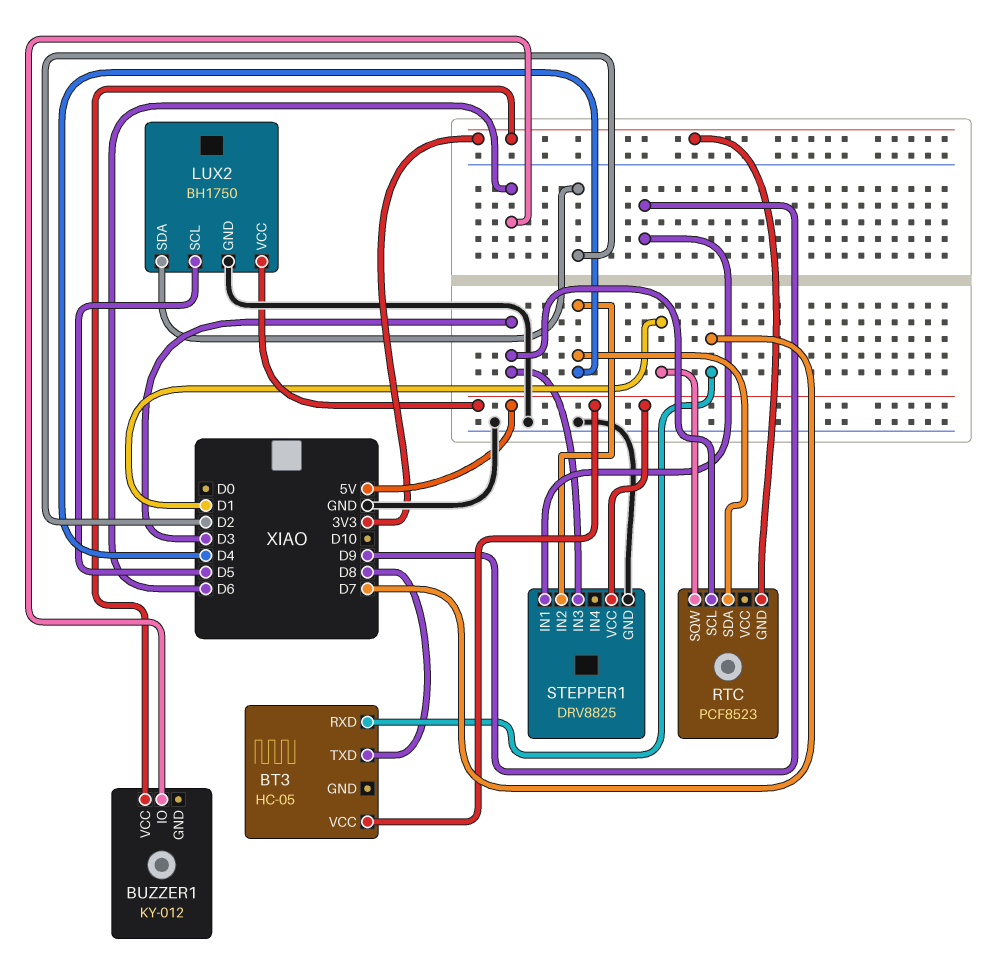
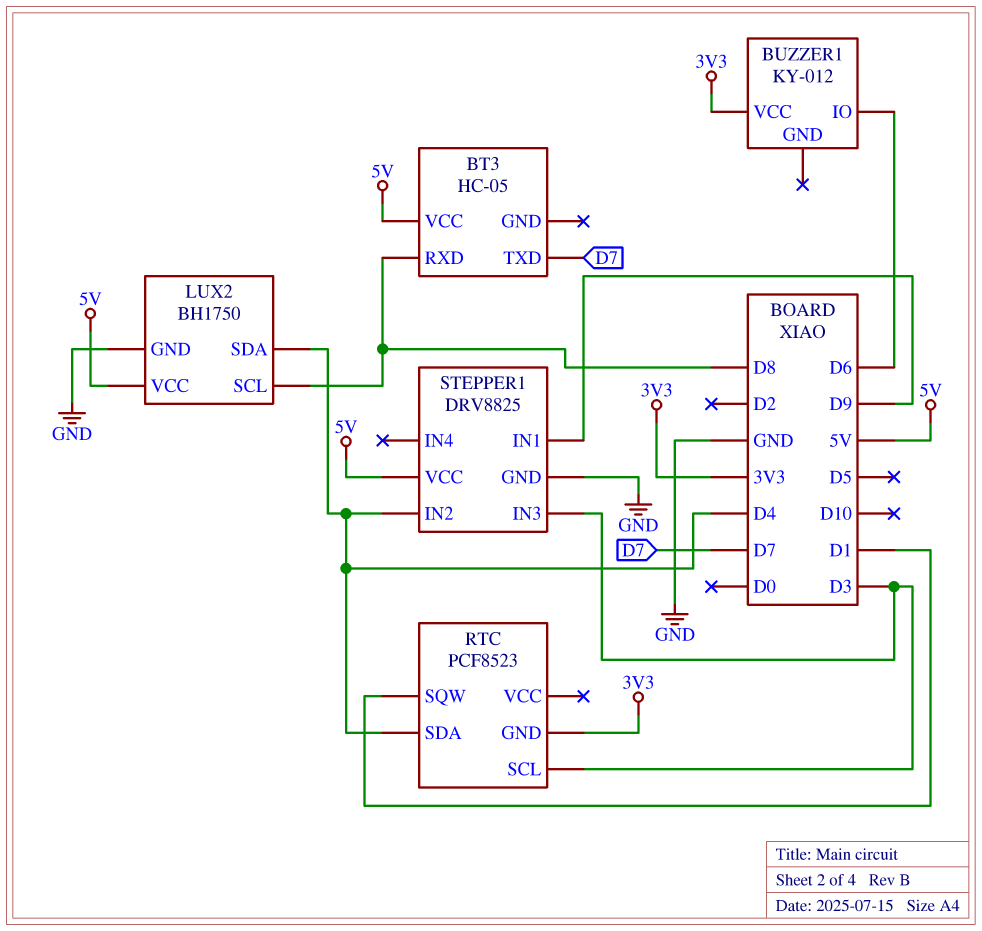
BT3 pin RXD: D7 -> D8
BT3 pin TXD: D8 -> D7
LUX2 pin SCL: D5 -> D8
LUX2 pin SDA: D2 -> D4

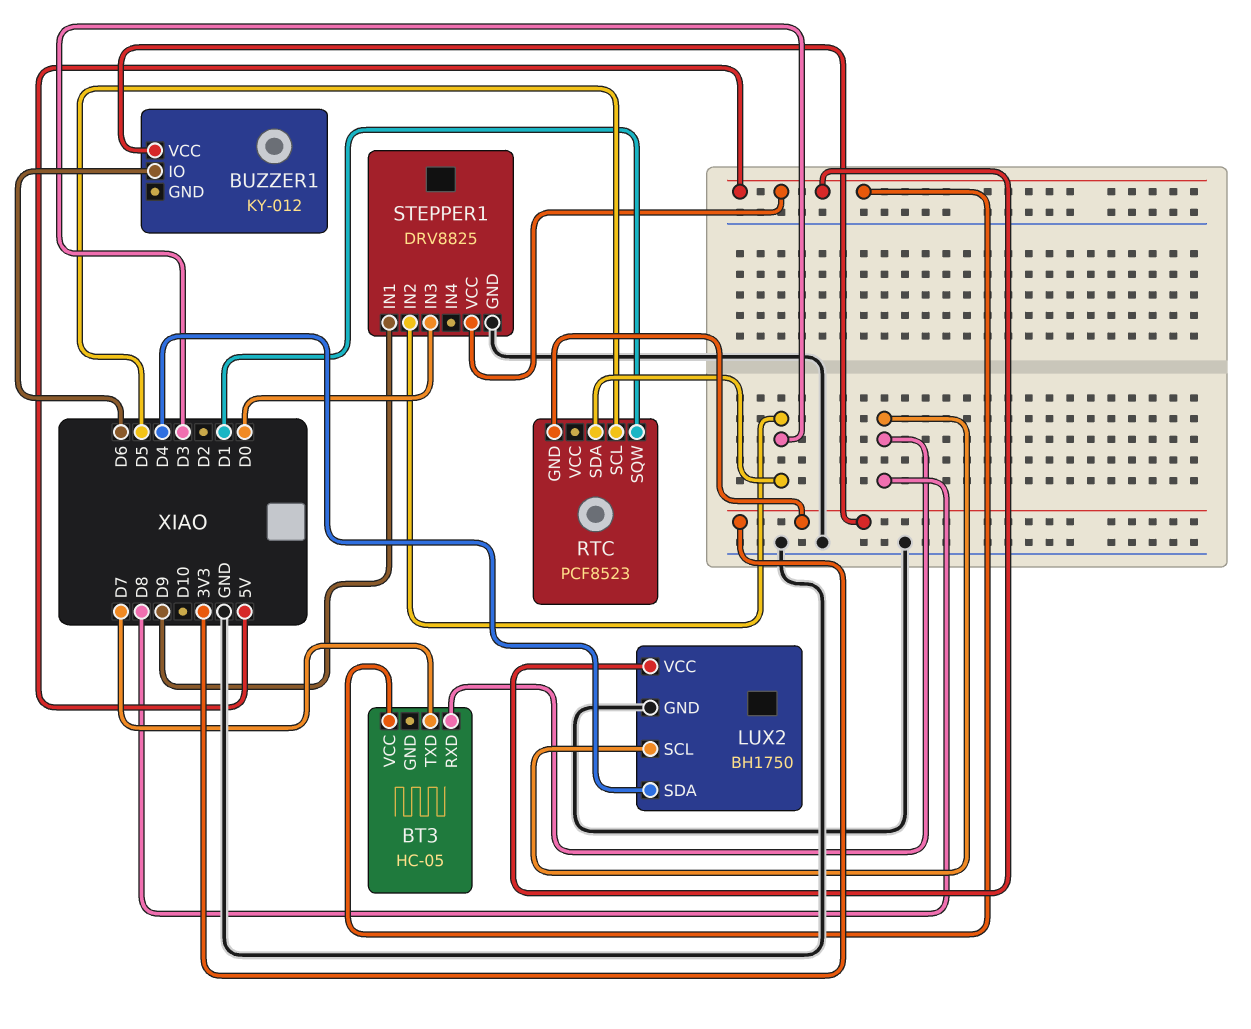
RTC pin SCL: D3 -> D5
RTC pin SDA: D4 -> D3
STEPPER1 pin IN2: D4 -> D3
STEPPER1 pin IN3: D3 -> D0

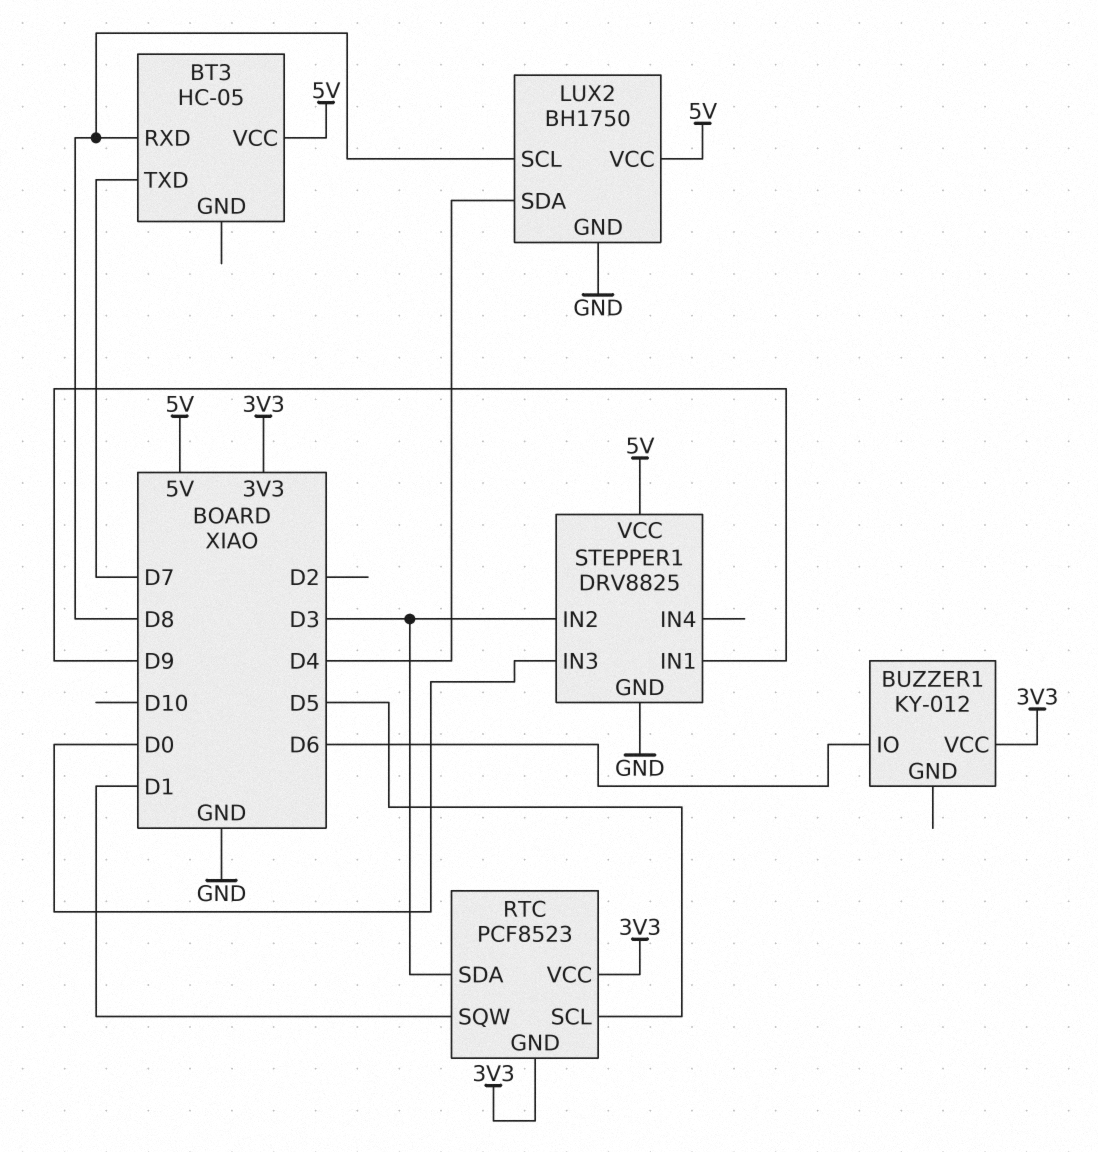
RTC pin VCC: none -> 3V3

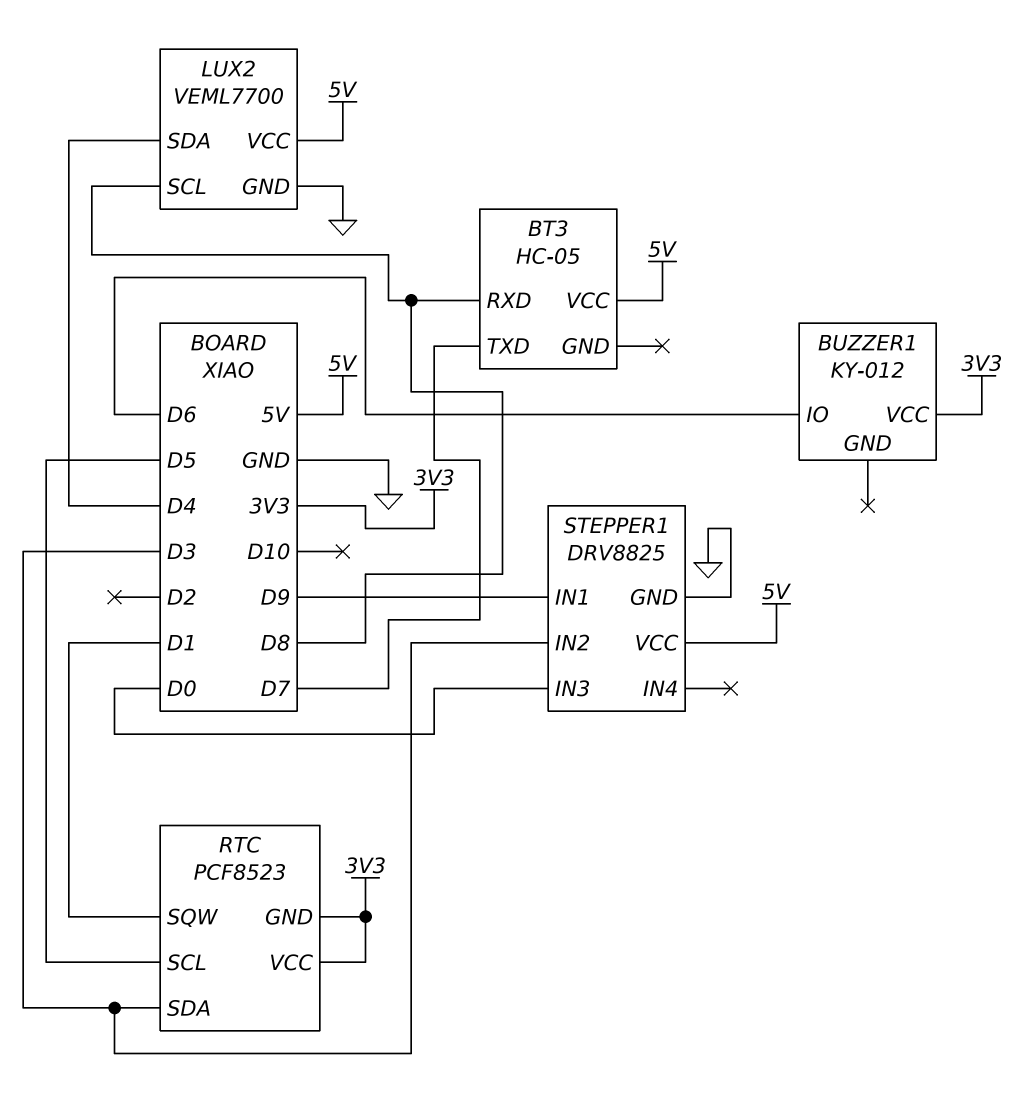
LUX2: BH1750 -> VEML7700

